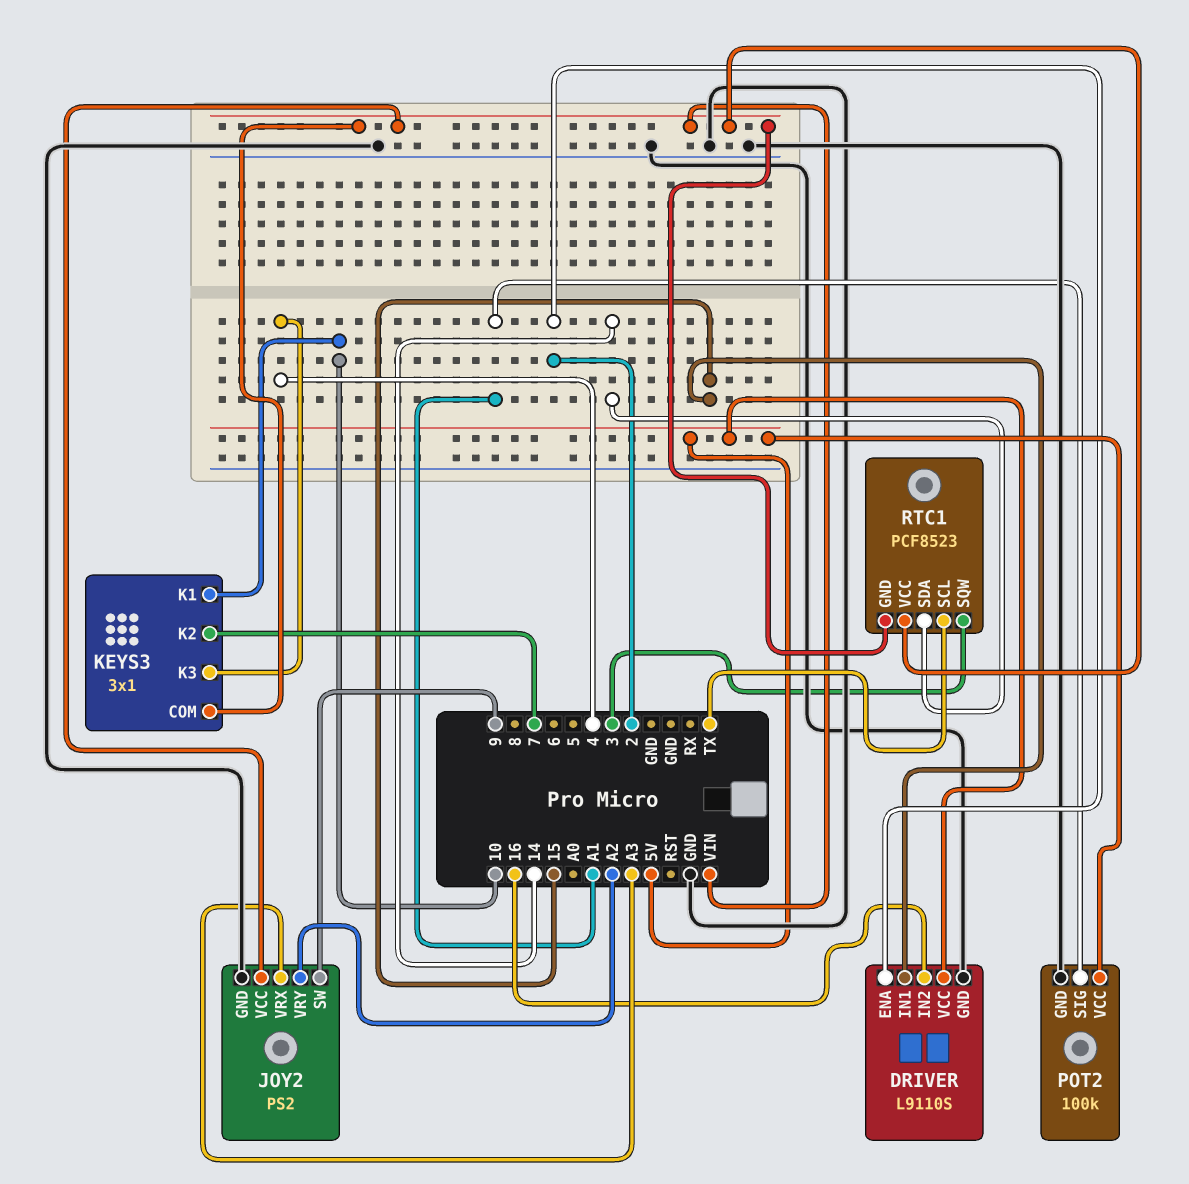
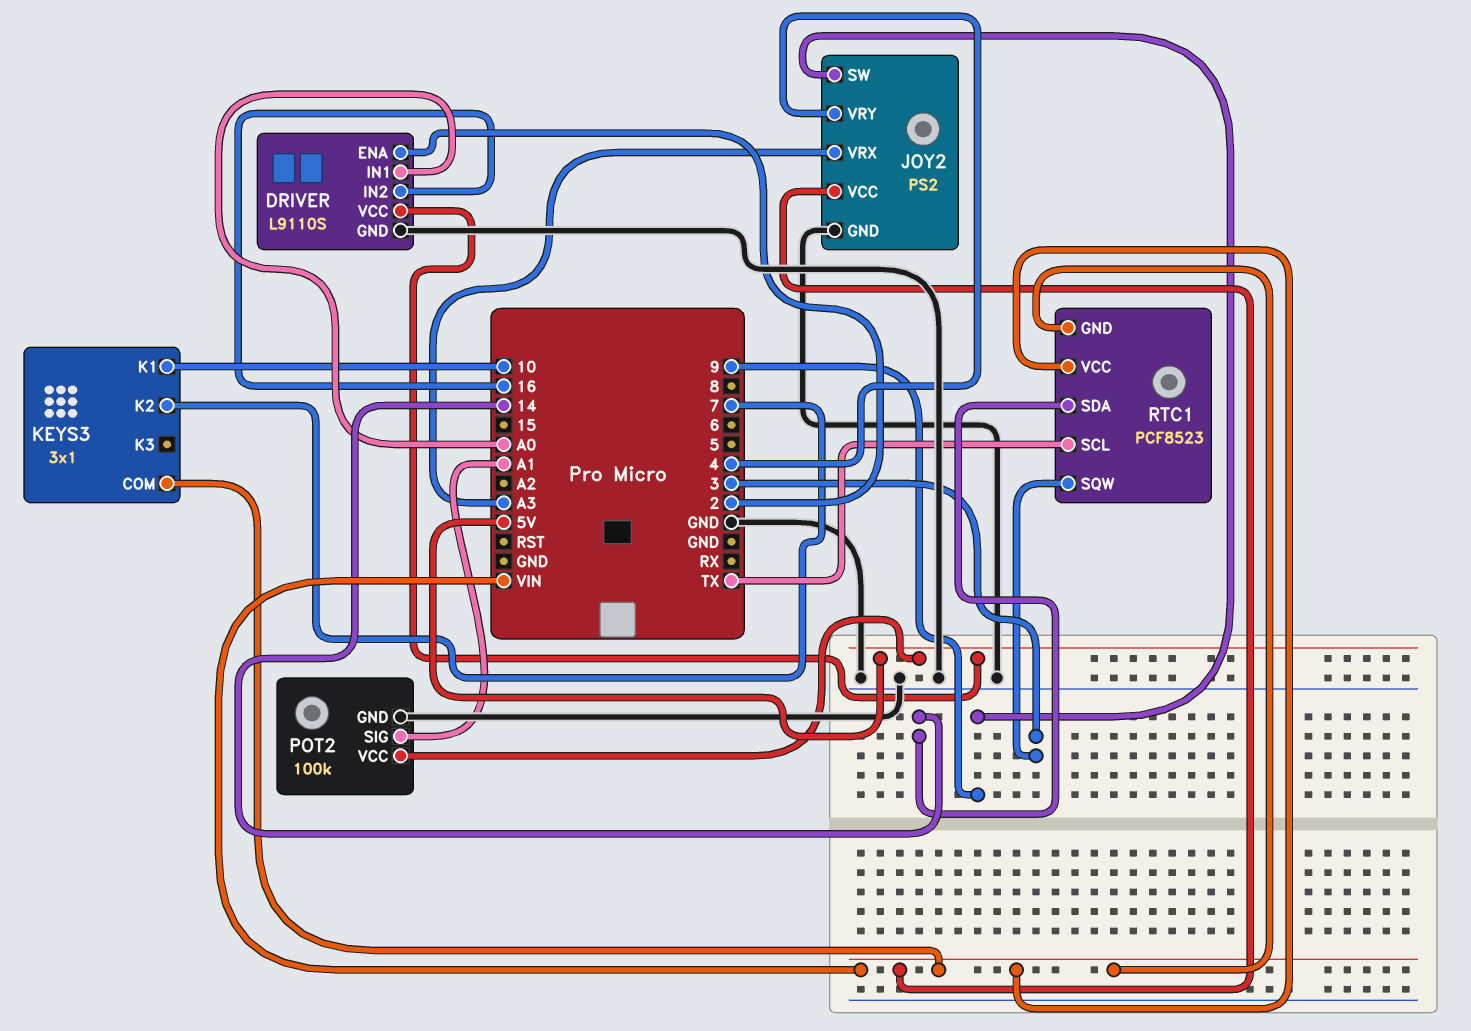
DRIVER pin IN1: 15 -> A0
JOY2 pin VRY: A2 -> 4
KEYS3 pin K3: 4 -> none

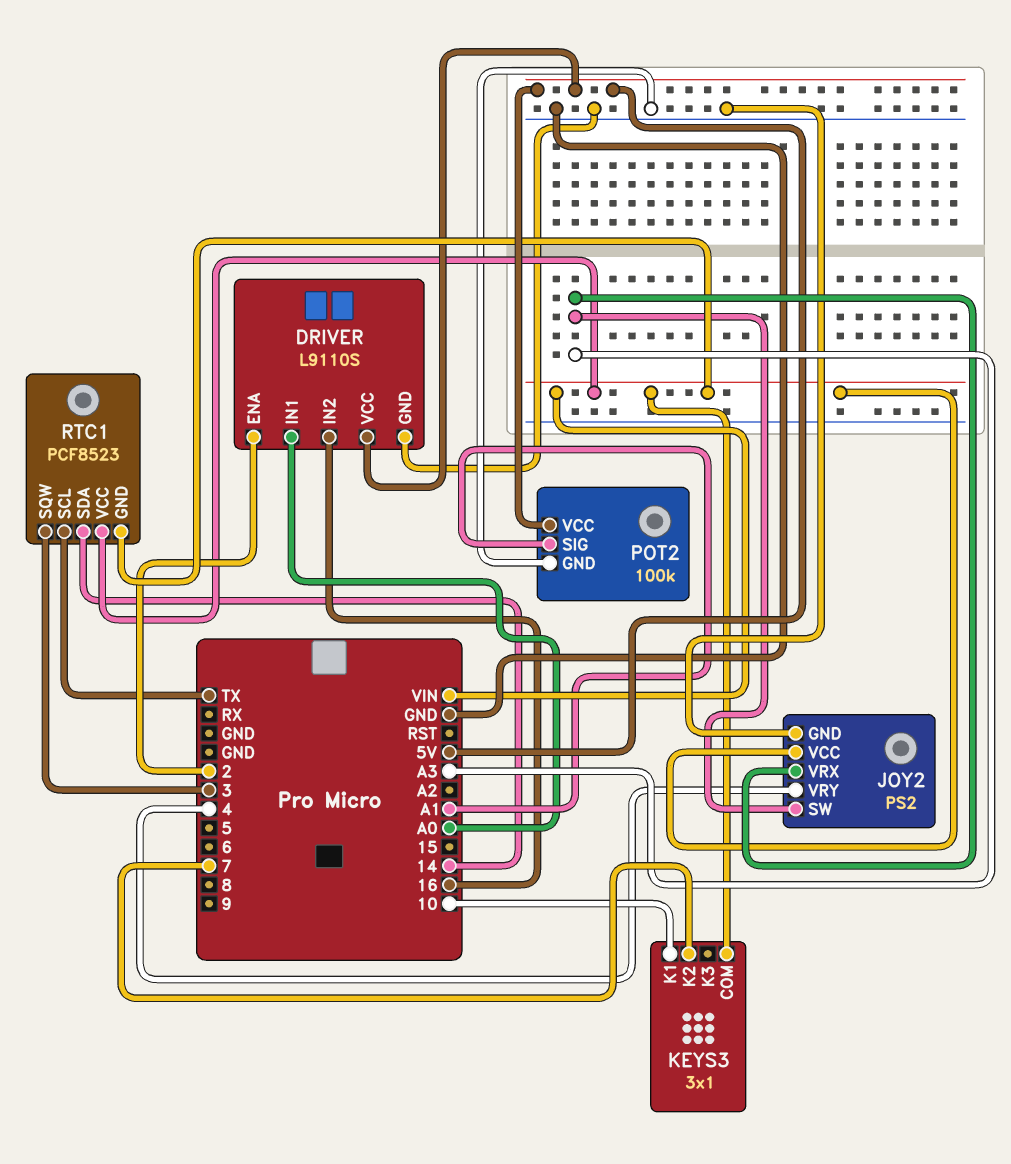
JOY2 pin SW: 9 -> A3

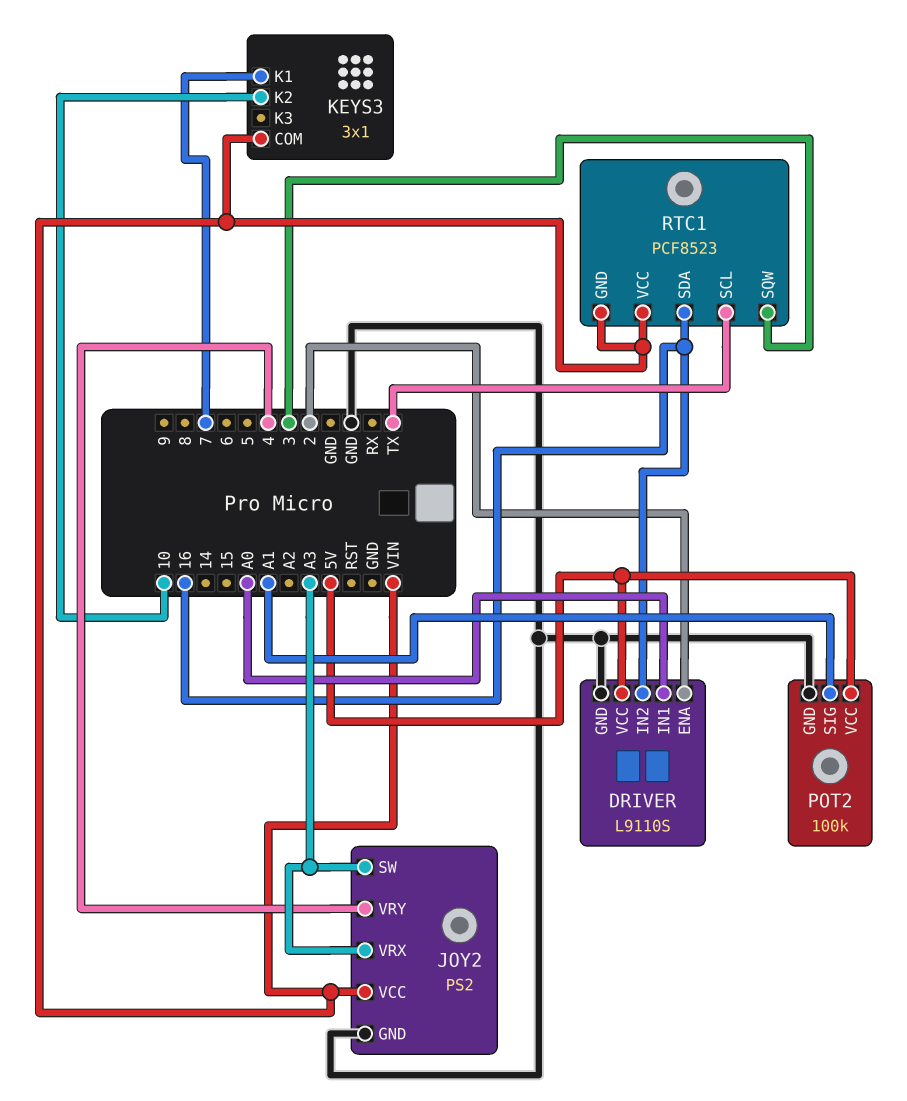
KEYS3 pin K1: 10 -> 7
KEYS3 pin K2: 7 -> 10
RTC1 pin SDA: 14 -> 16

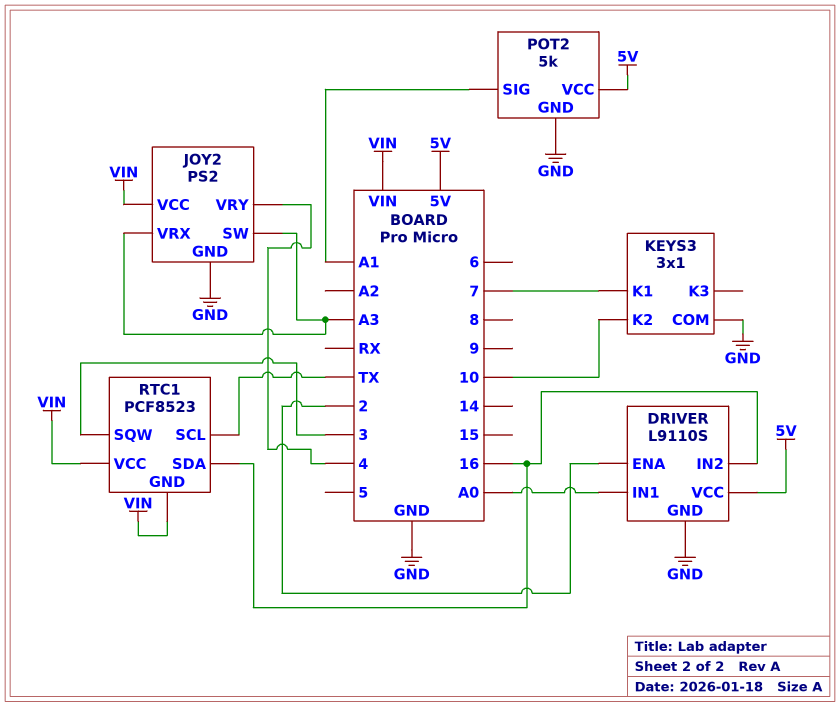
KEYS3 pin COM: VIN -> GND
POT2: 100k -> 5k

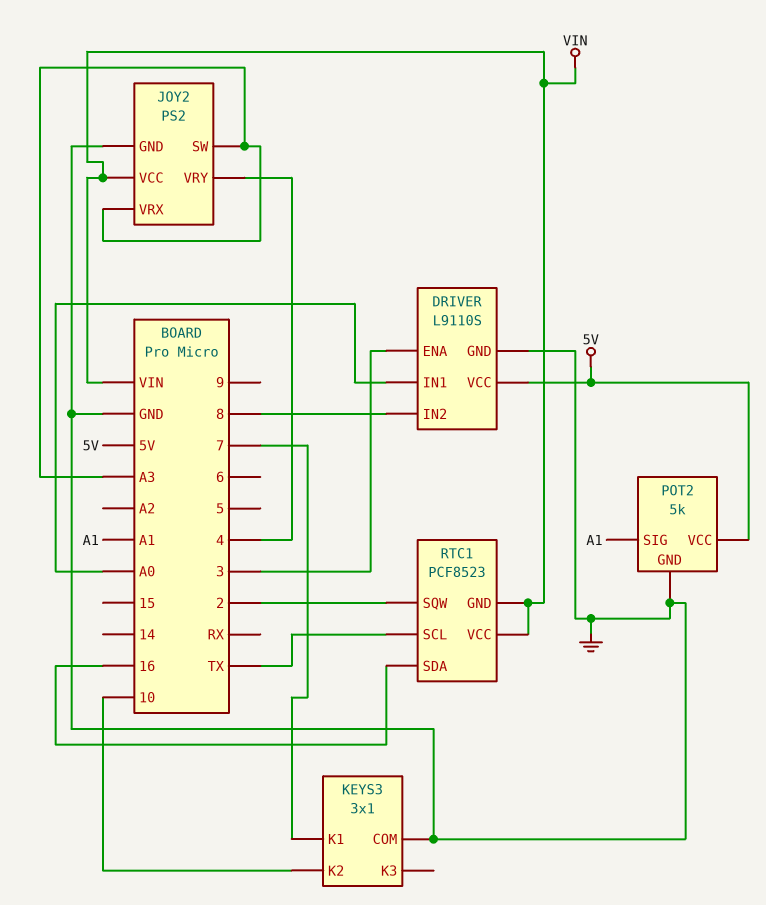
DRIVER pin ENA: 2 -> 3
DRIVER pin IN2: 16 -> 8
RTC1 pin SQW: 3 -> 2

